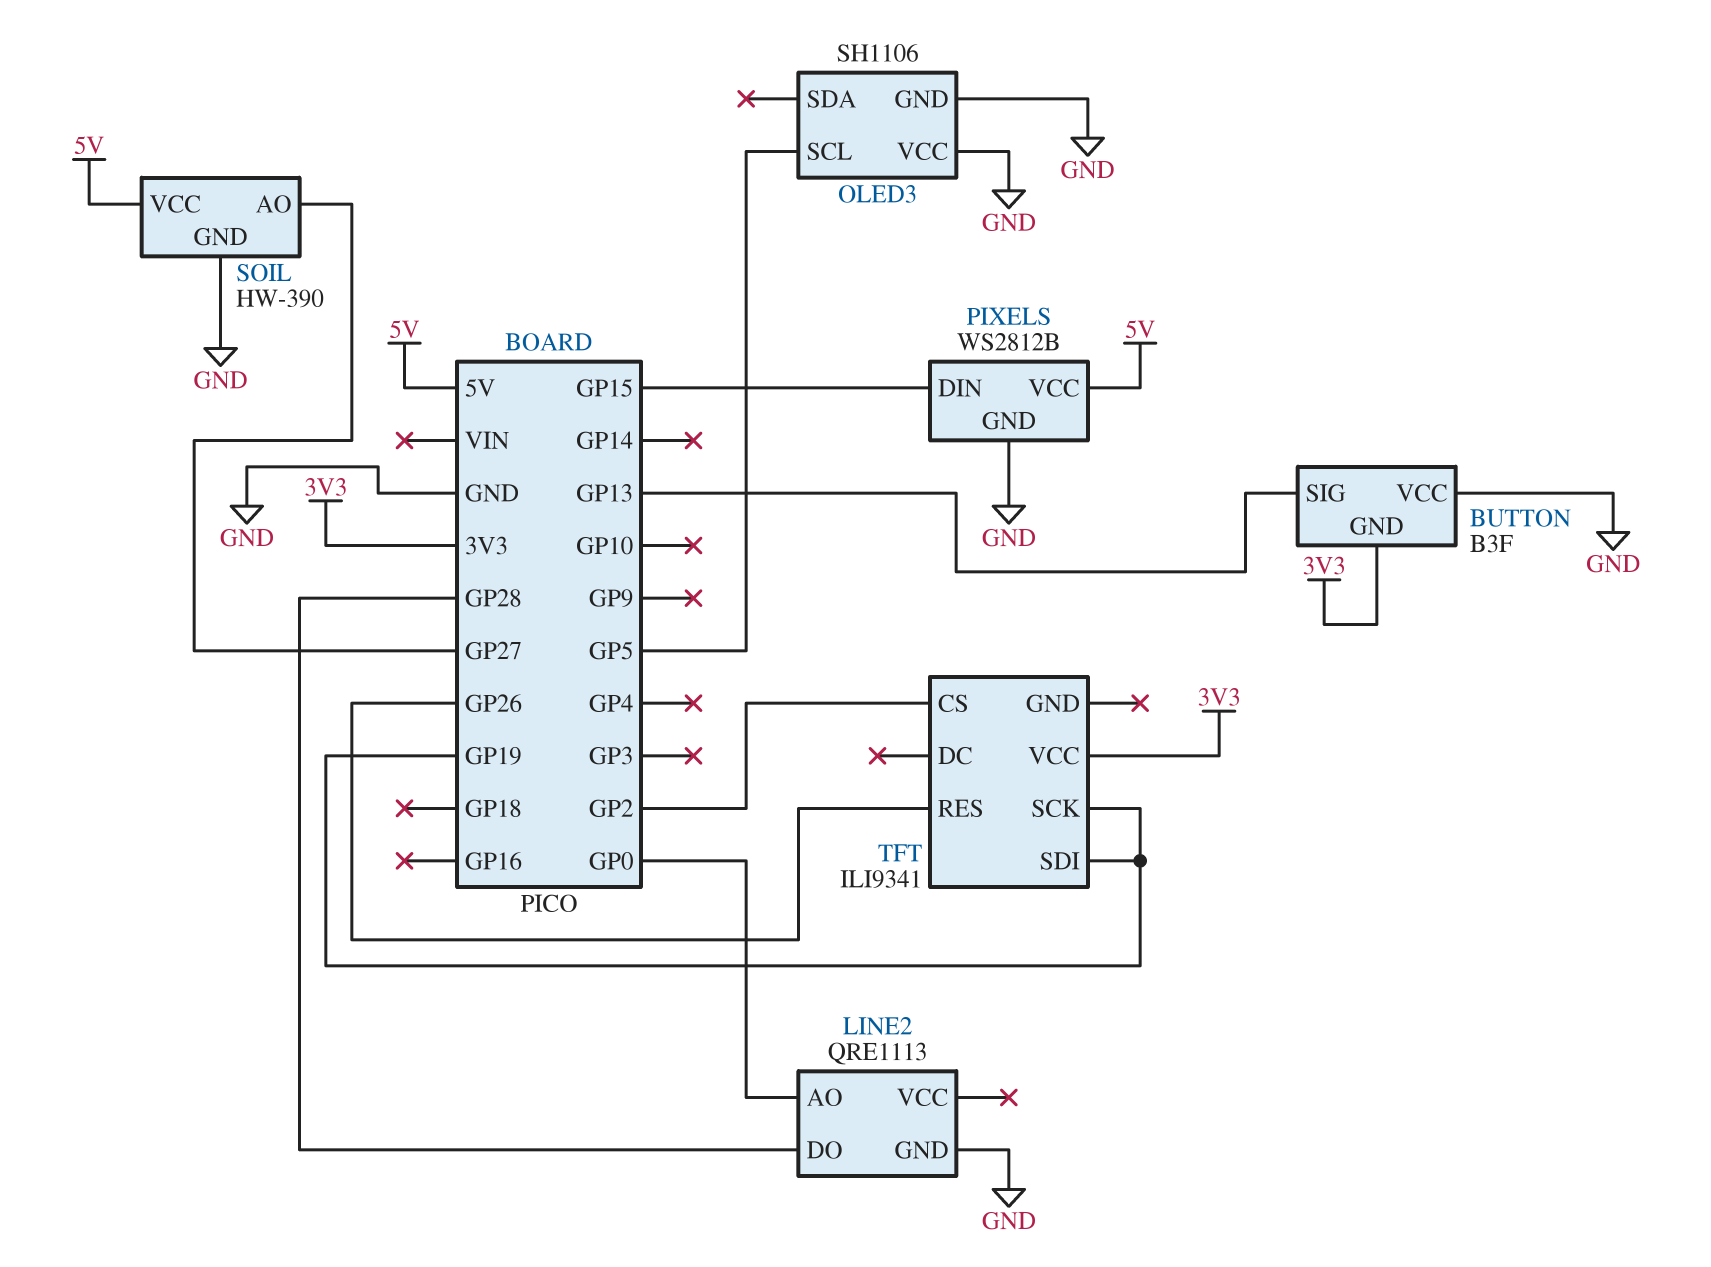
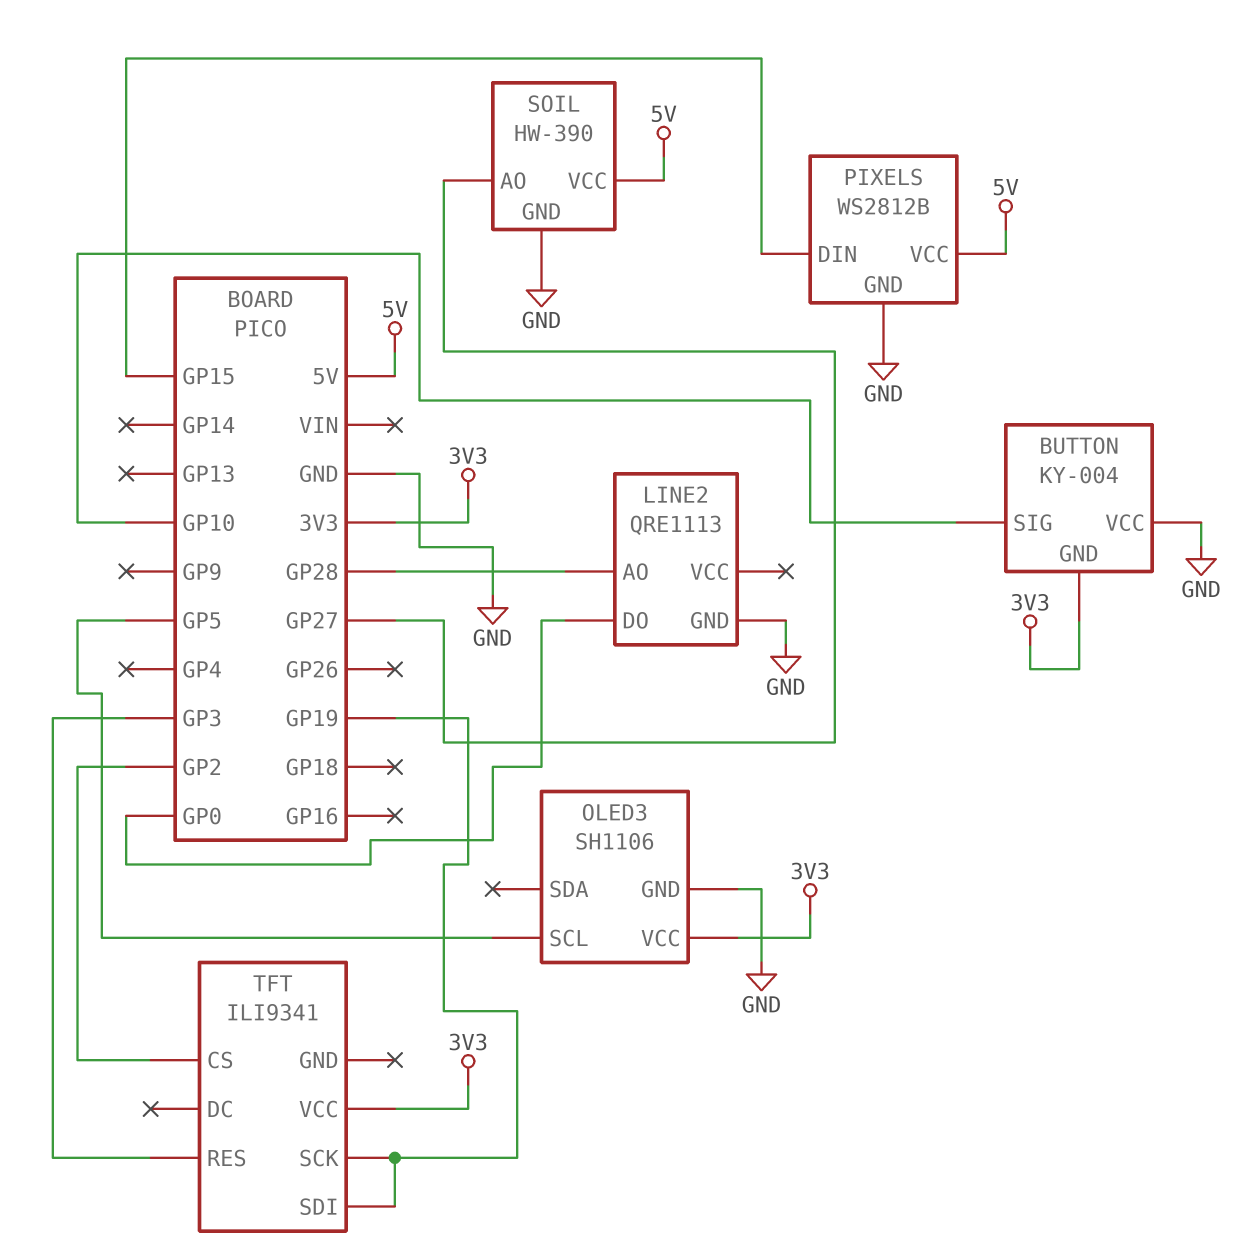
BUTTON: B3F -> KY-004
BUTTON pin SIG: GP13 -> GP10
LINE2 pin AO: GP0 -> GP28
LINE2 pin DO: GP28 -> GP0
OLED3 pin VCC: GND -> 3V3
TFT pin RES: GP26 -> GP3

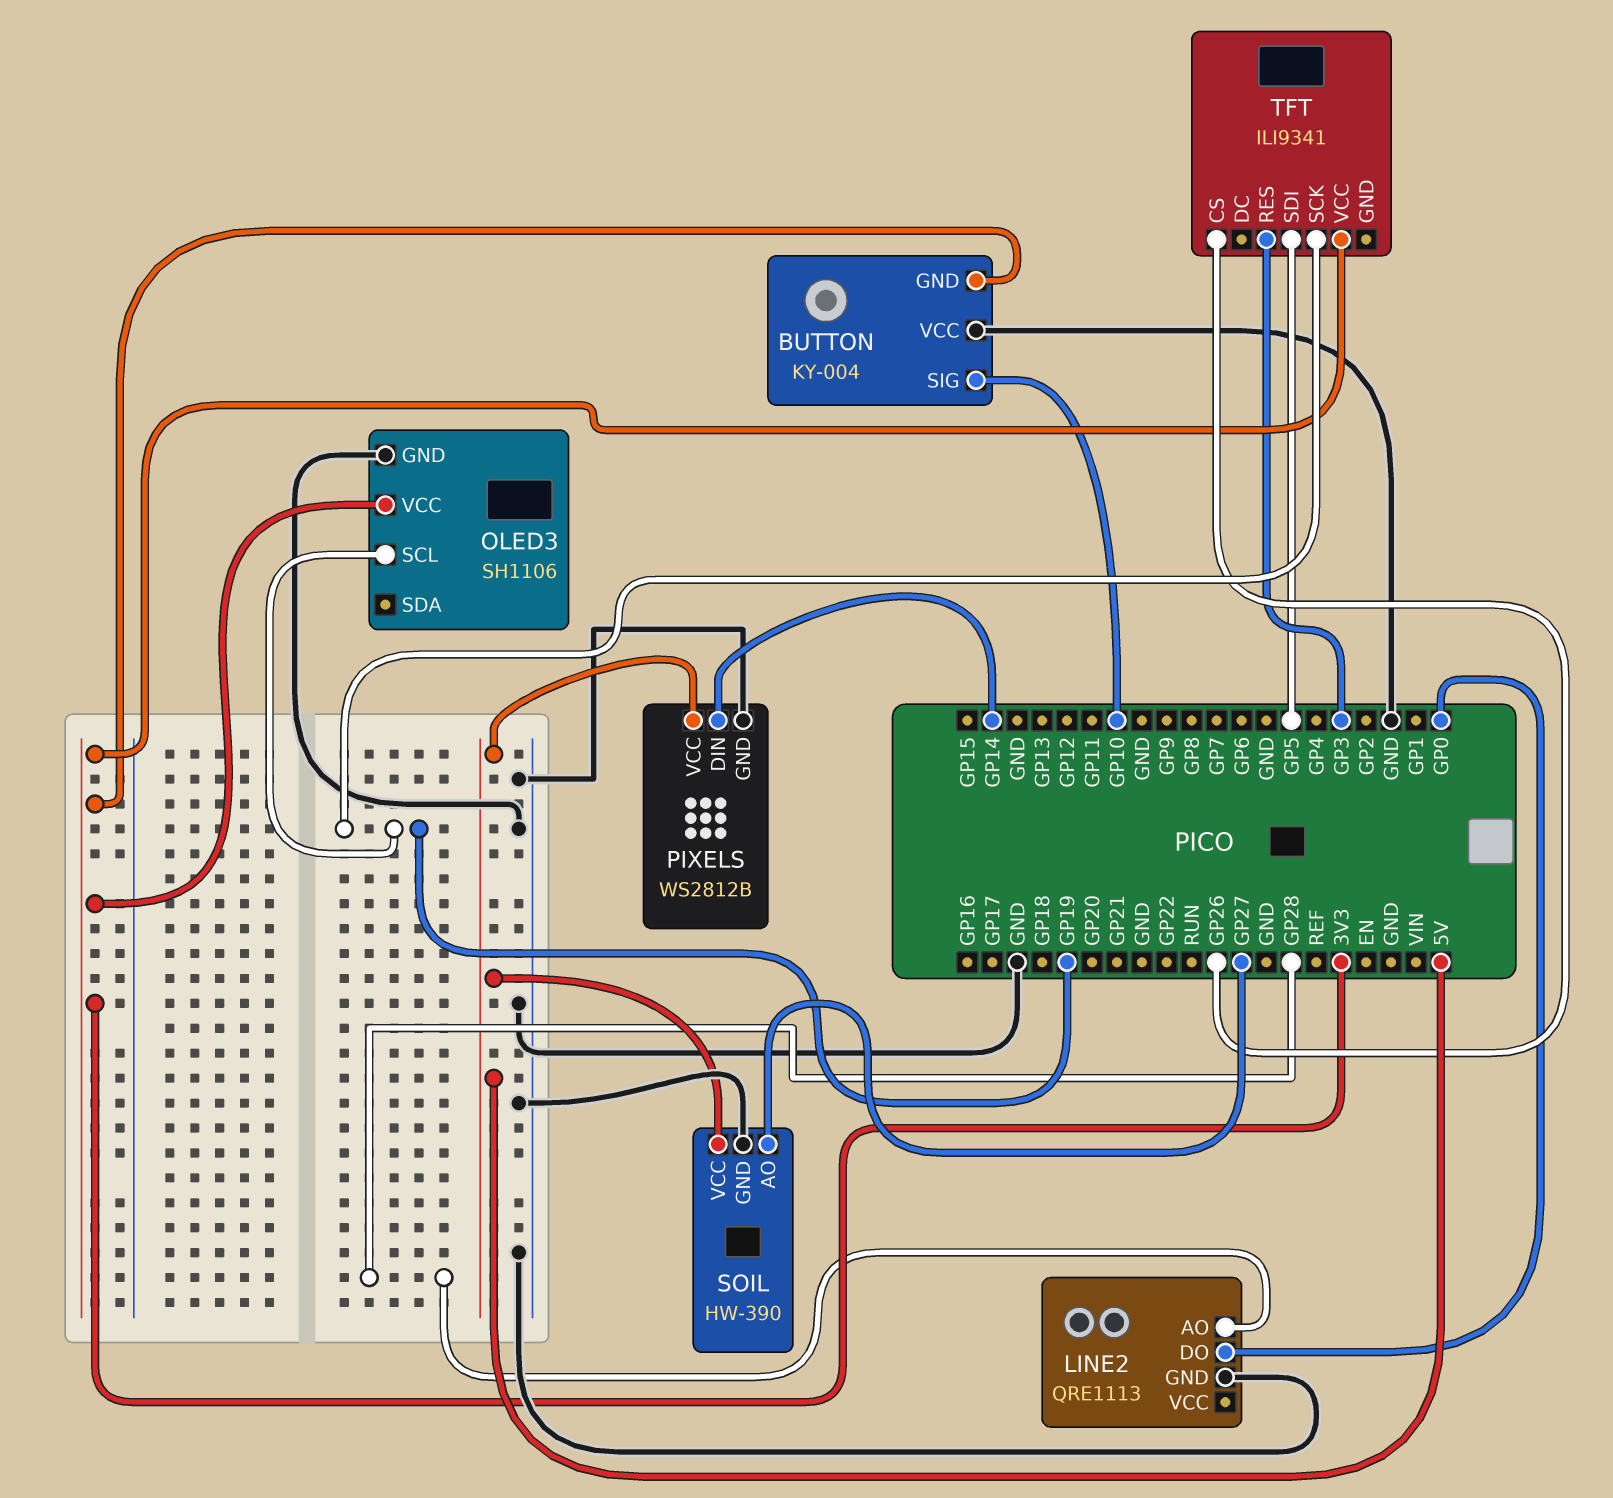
OLED3 pin SCL: GP5 -> GP19
PIXELS pin DIN: GP15 -> GP14
TFT pin CS: GP2 -> GP26
TFT pin SDI: GP19 -> GP5

